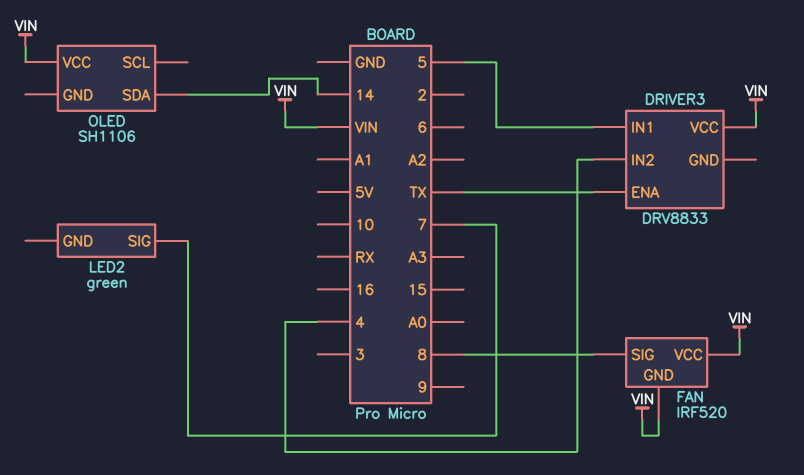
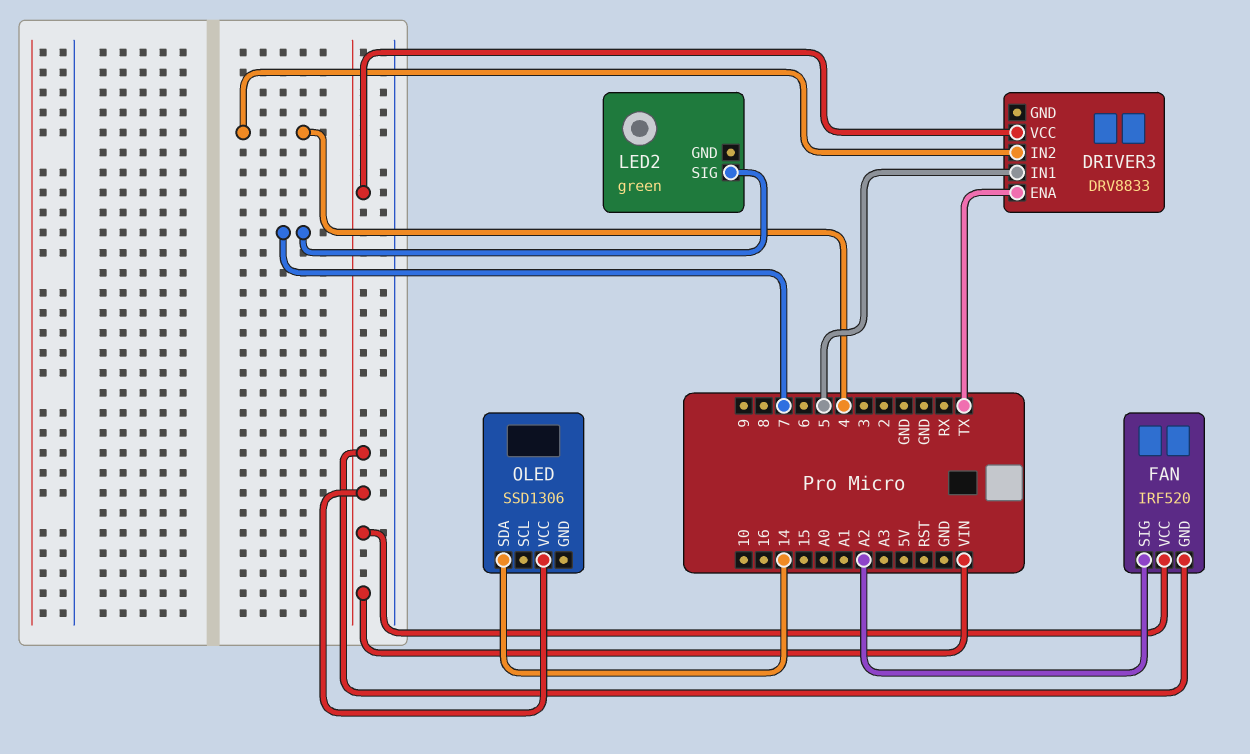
FAN pin SIG: 8 -> A2
OLED: SH1106 -> SSD1306

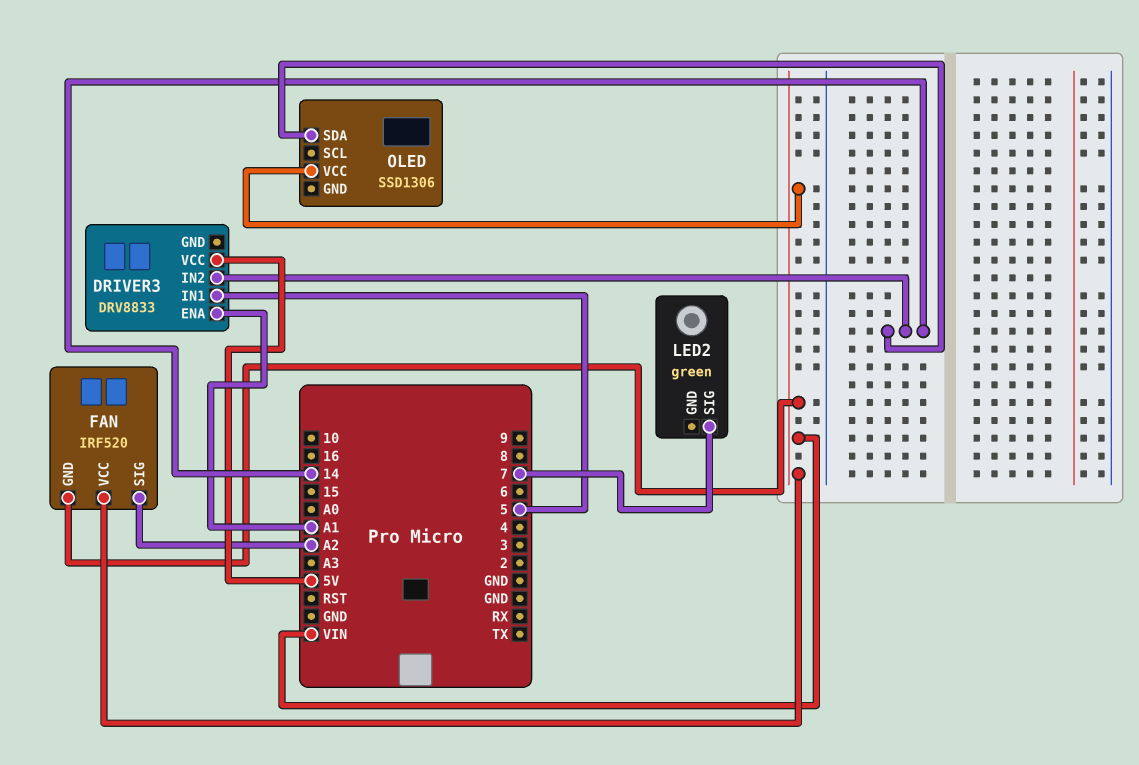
DRIVER3 pin ENA: TX -> A1
DRIVER3 pin IN2: 4 -> 14
DRIVER3 pin VCC: VIN -> 5V

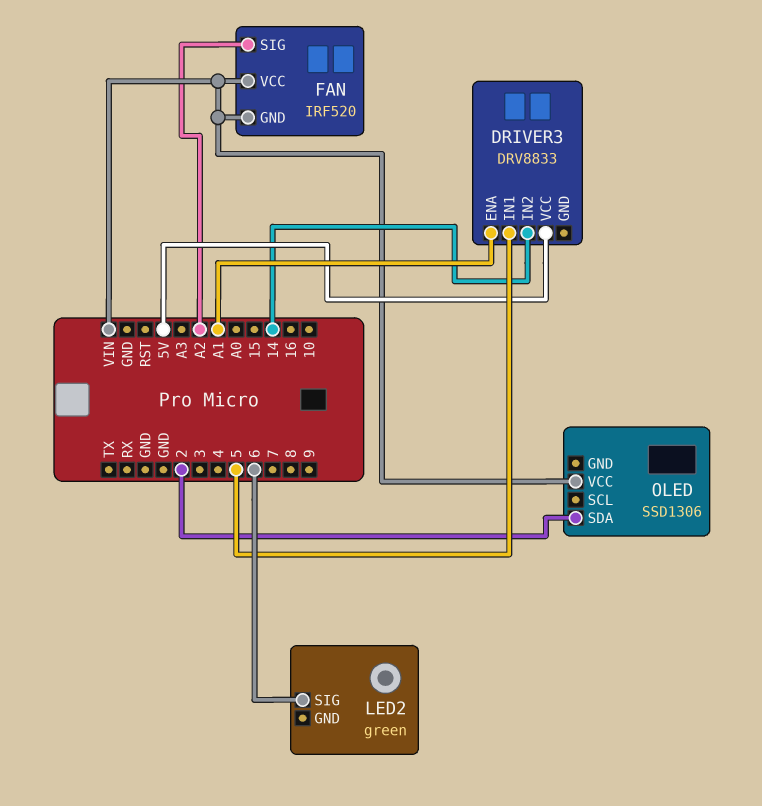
LED2 pin SIG: 7 -> 6
OLED pin SDA: 14 -> 2

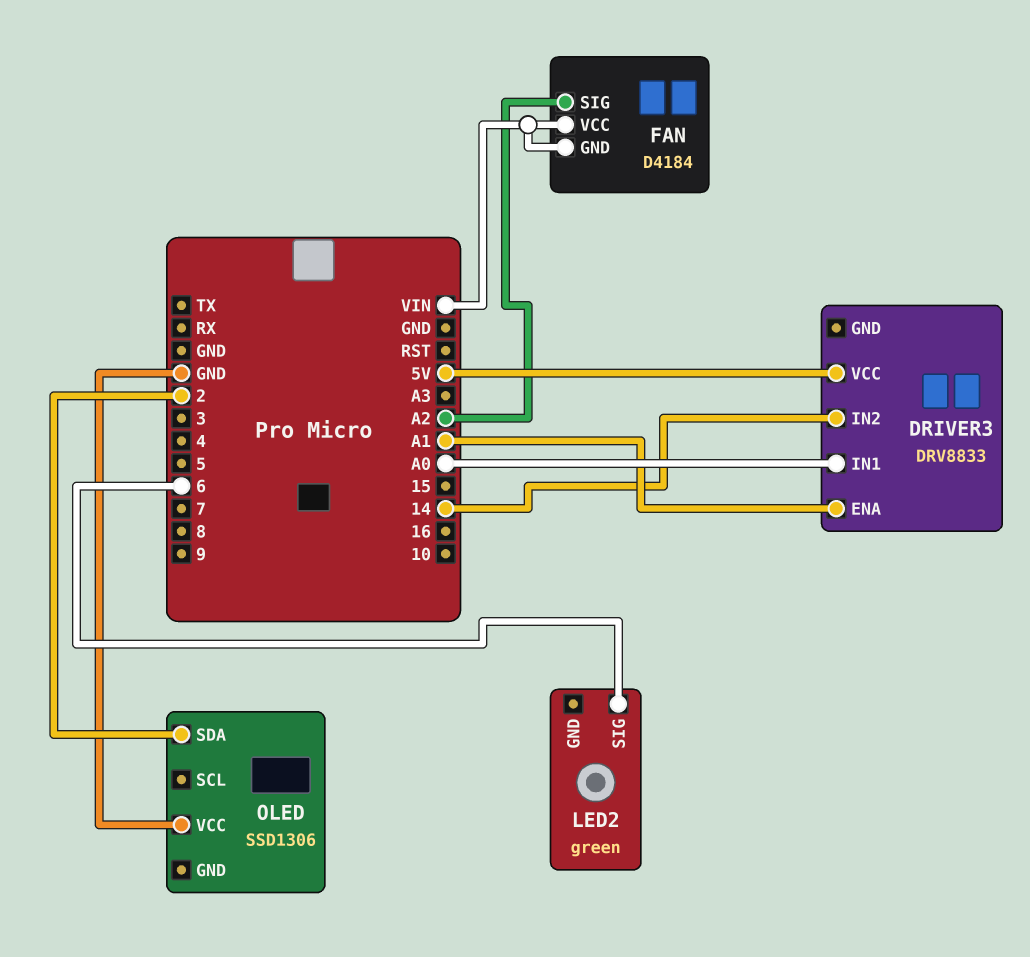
DRIVER3 pin IN1: 5 -> A0
FAN: IRF520 -> D4184
OLED pin VCC: VIN -> GND

